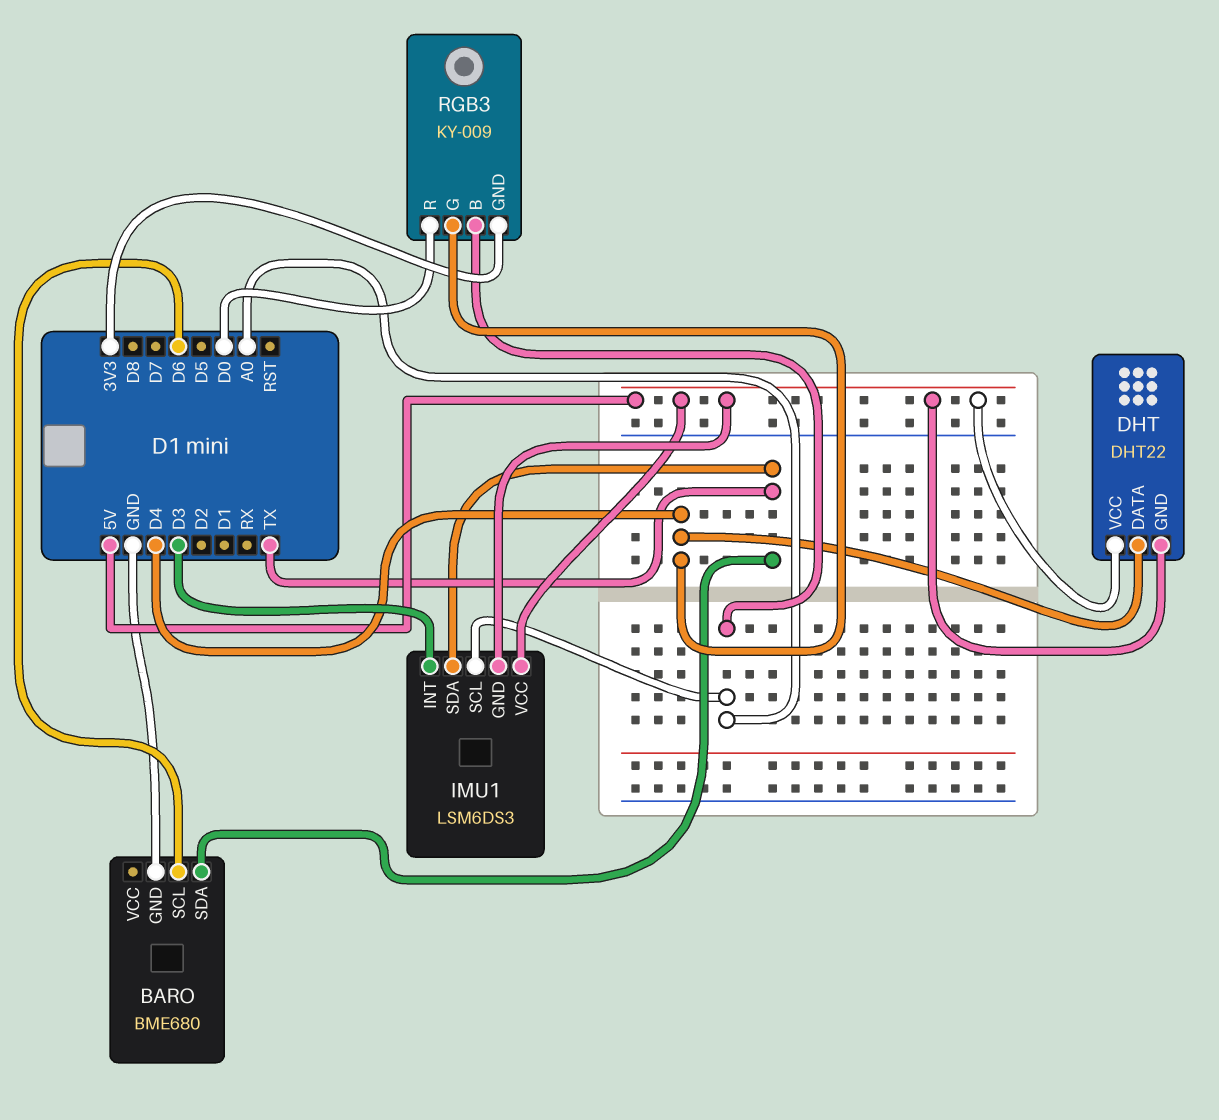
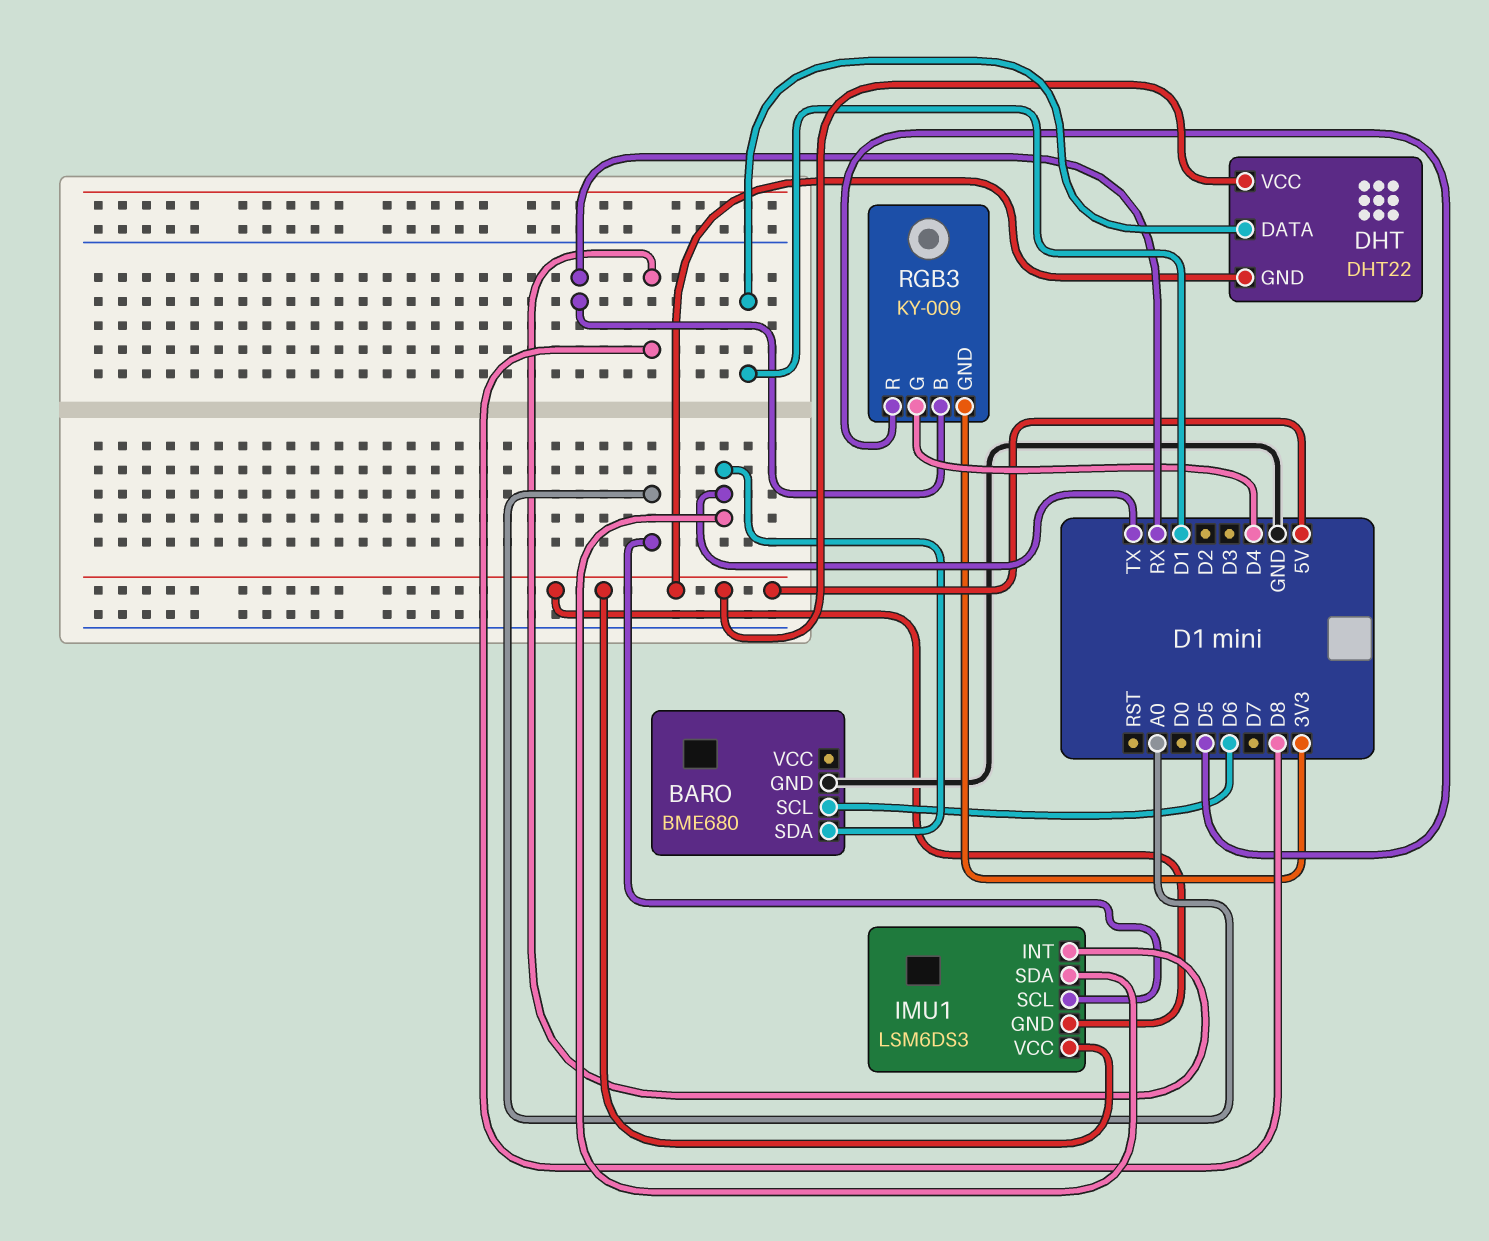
DHT pin DATA: D4 -> D1
IMU1 pin INT: D3 -> D8
RGB3 pin B: A0 -> RX
RGB3 pin R: D0 -> D5

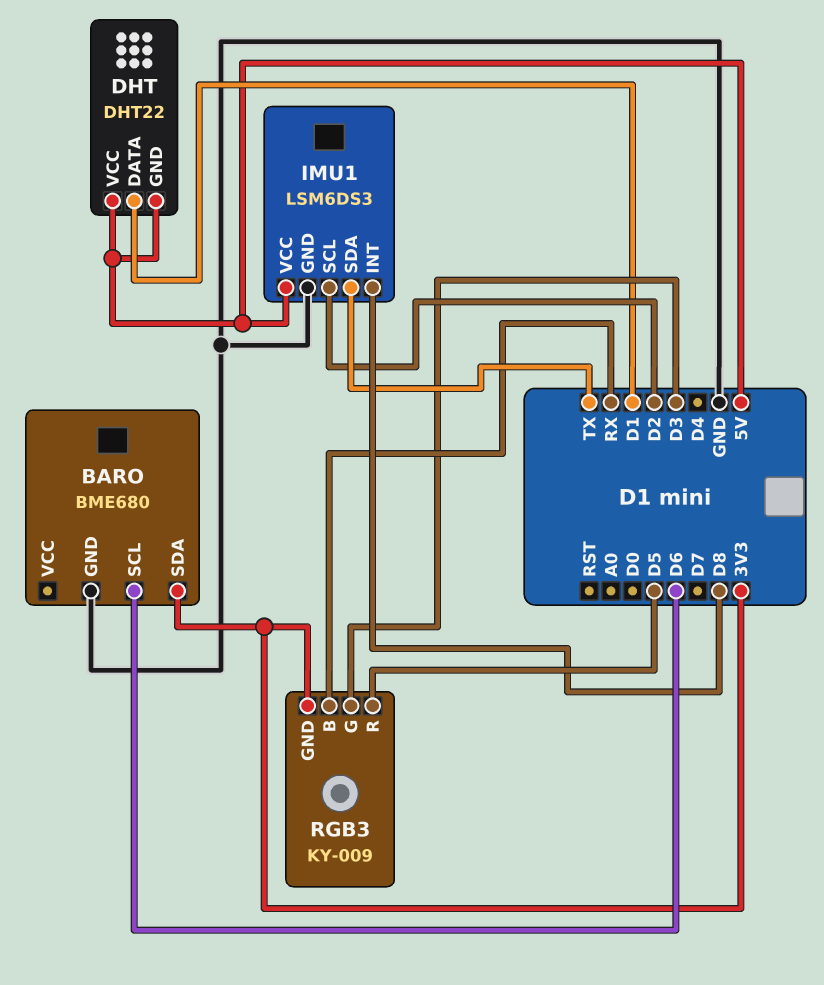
BARO pin SDA: TX -> 3V3
IMU1 pin GND: 5V -> GND
IMU1 pin SCL: A0 -> D2
RGB3 pin G: D4 -> D3

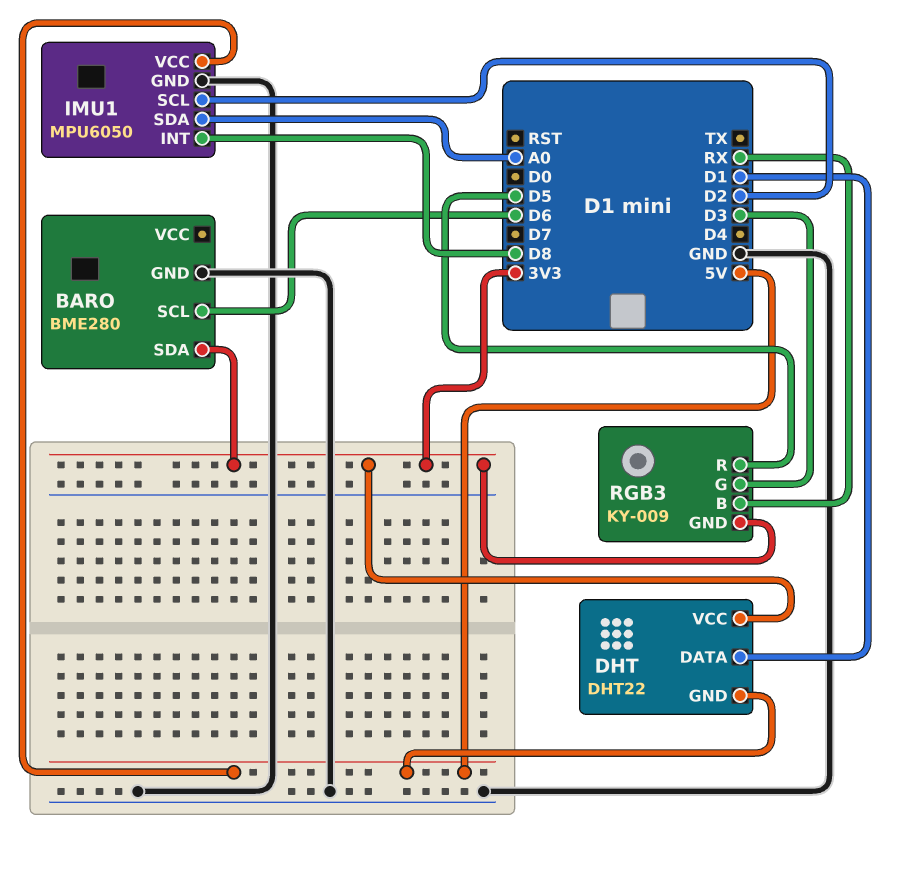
BARO: BME680 -> BME280
DHT pin VCC: 5V -> 3V3
IMU1: LSM6DS3 -> MPU6050
IMU1 pin SDA: TX -> A0

